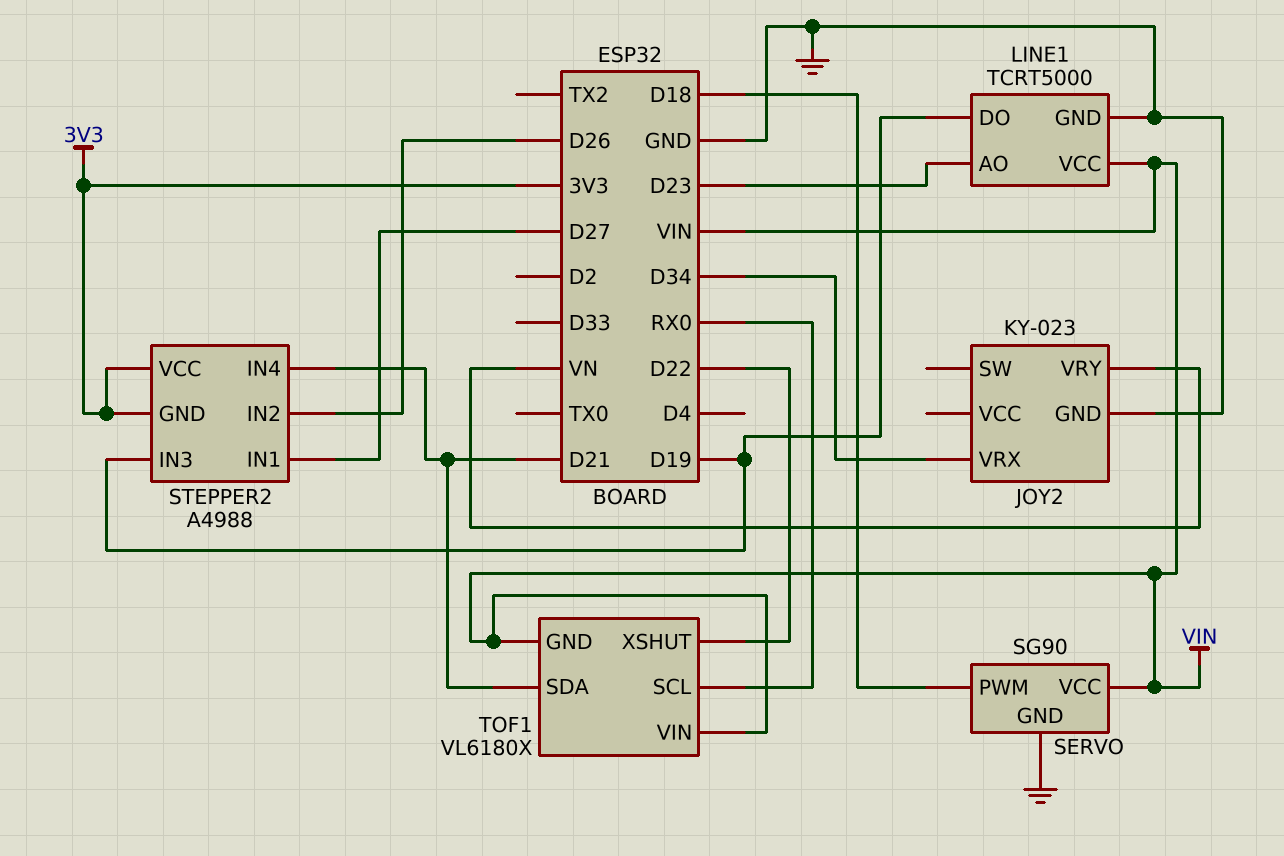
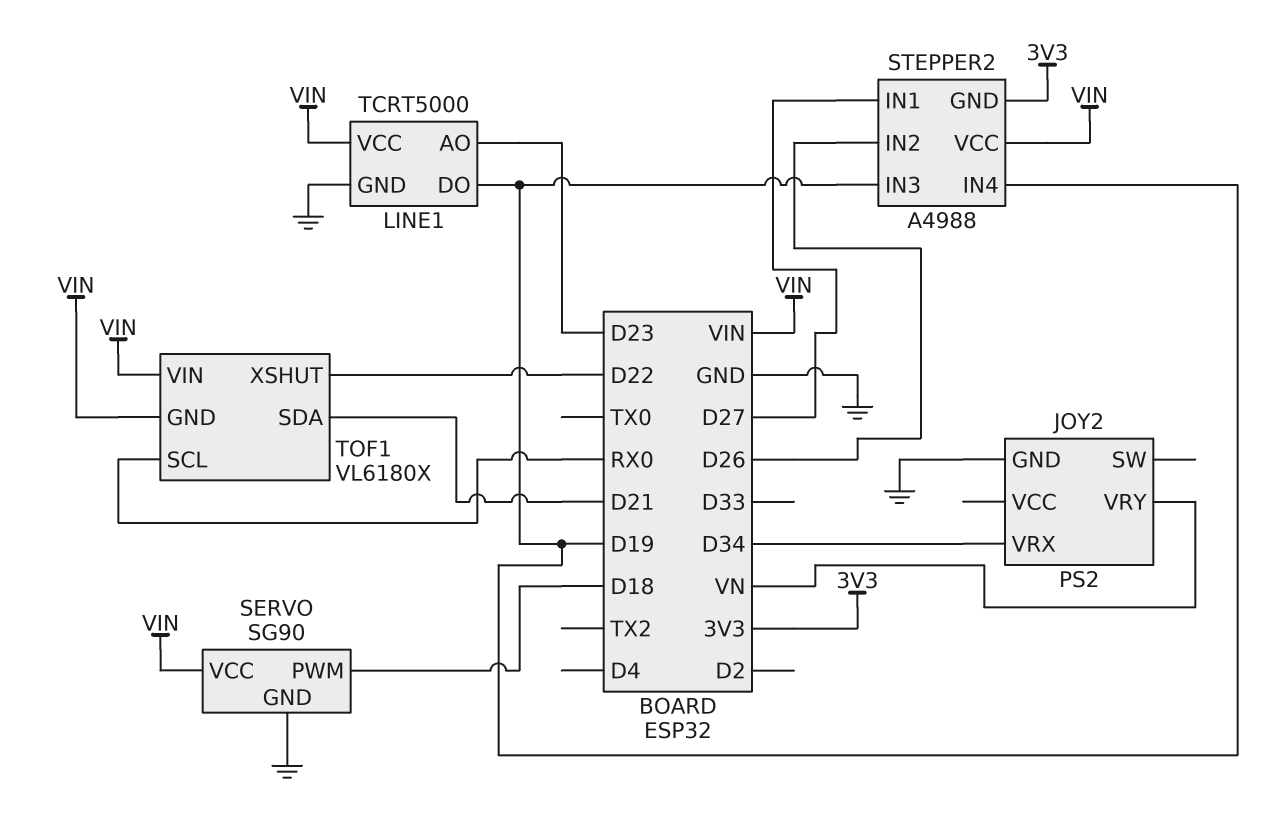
JOY2: KY-023 -> PS2
STEPPER2 pin IN4: D21 -> D19
STEPPER2 pin VCC: 3V3 -> VIN

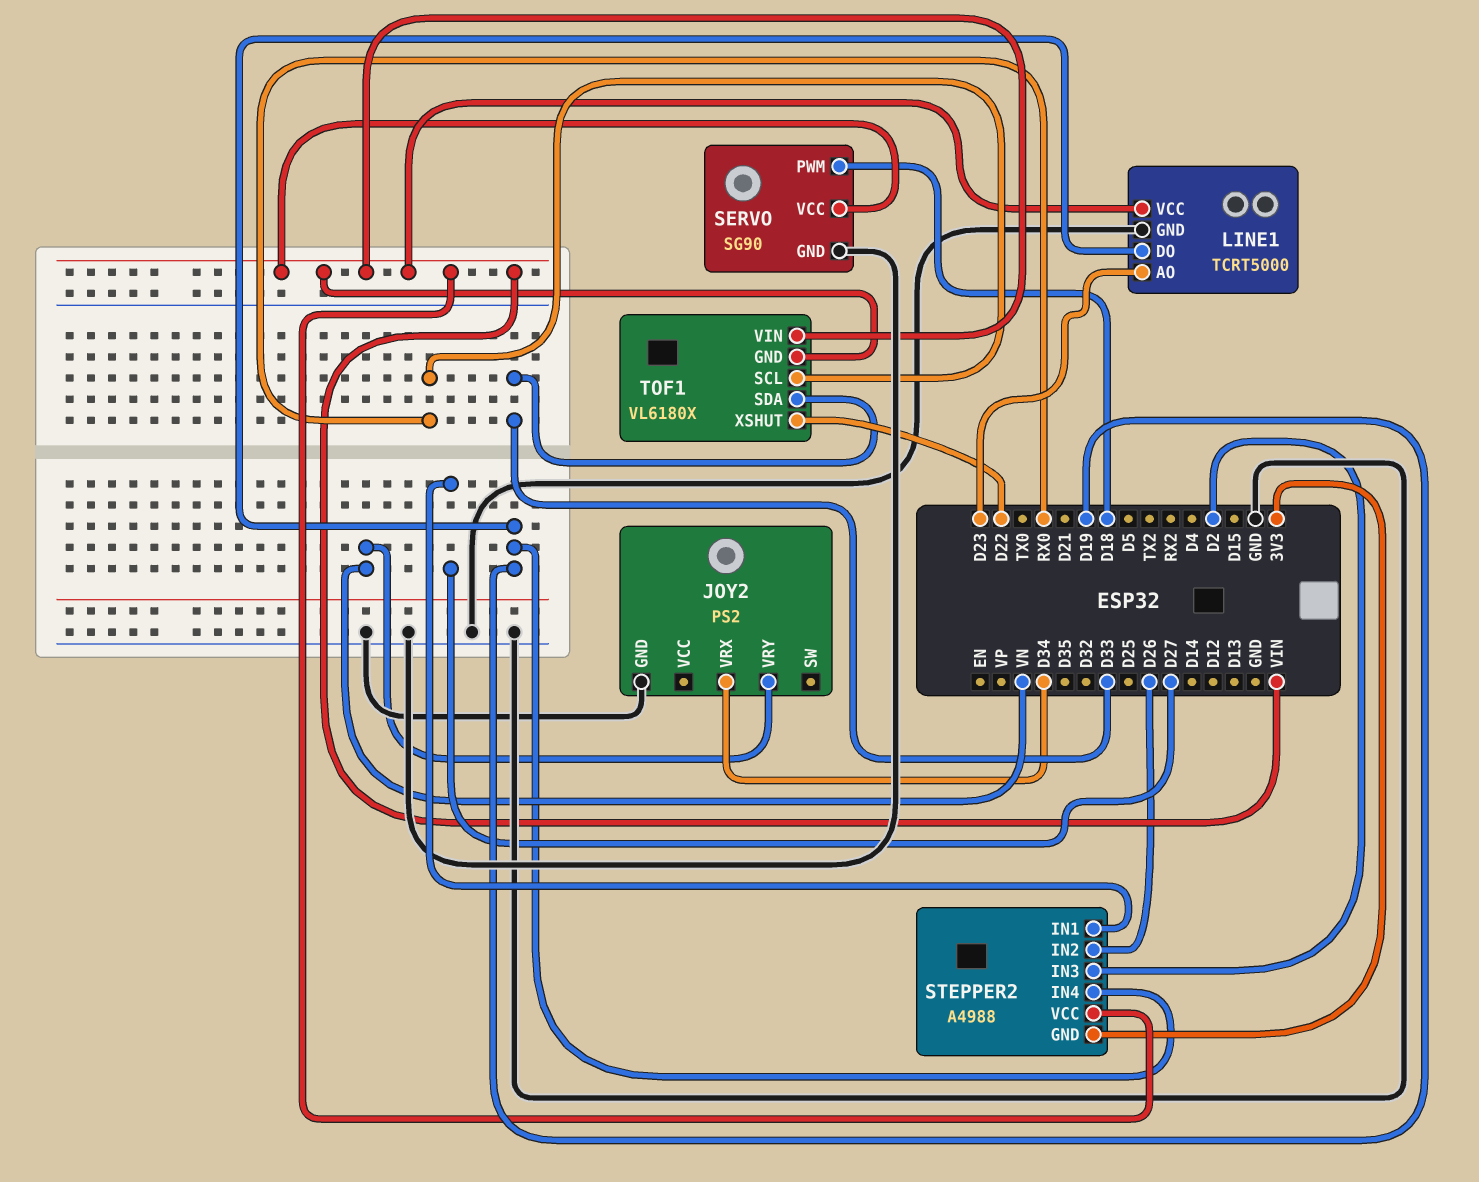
STEPPER2 pin IN3: D19 -> D2
TOF1 pin SDA: D21 -> D33

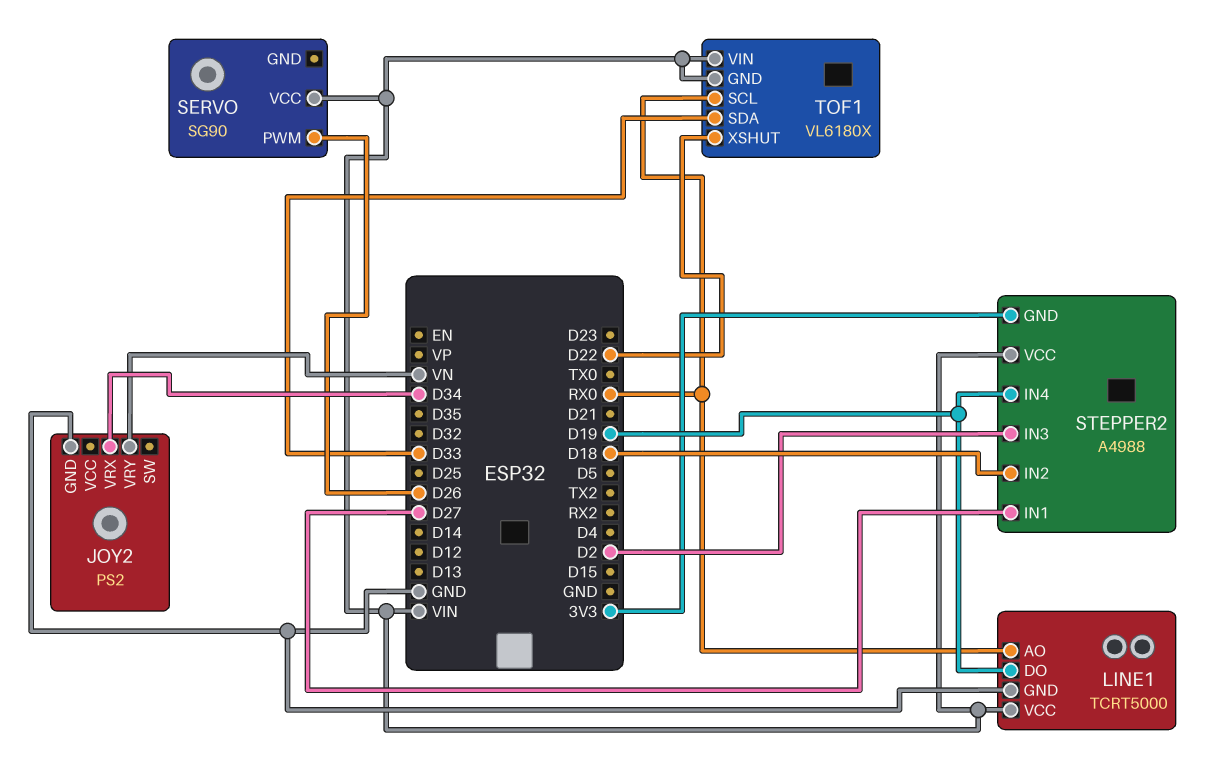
LINE1 pin AO: D23 -> RX0
SERVO pin GND: GND -> none
SERVO pin PWM: D18 -> D26
STEPPER2 pin IN2: D26 -> D18

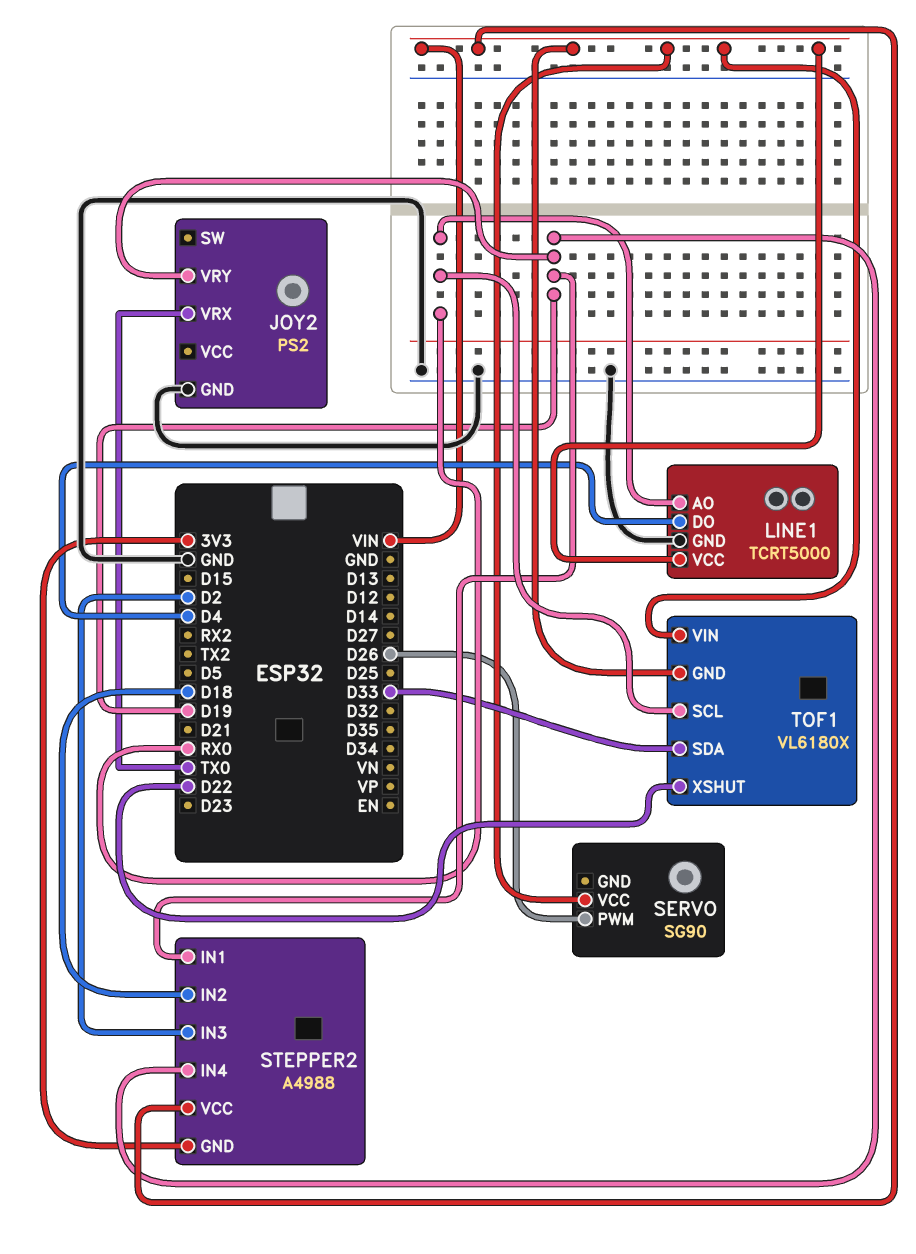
JOY2 pin VRX: D34 -> TX0
JOY2 pin VRY: VN -> D19
LINE1 pin DO: D19 -> D4
STEPPER2 pin IN1: D27 -> D19

